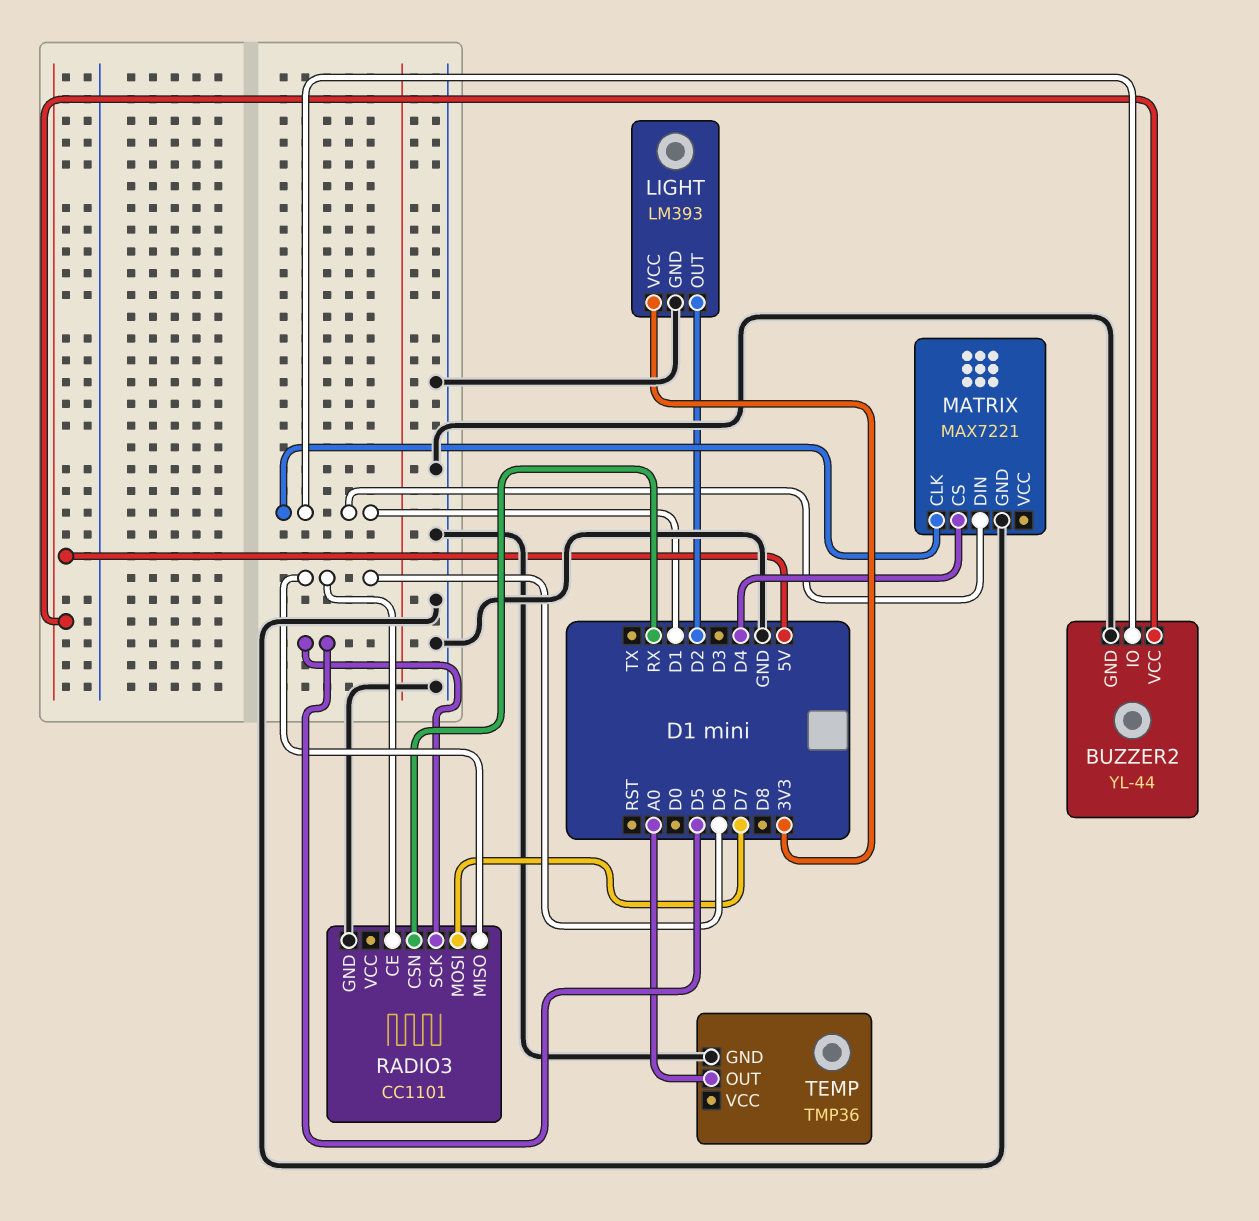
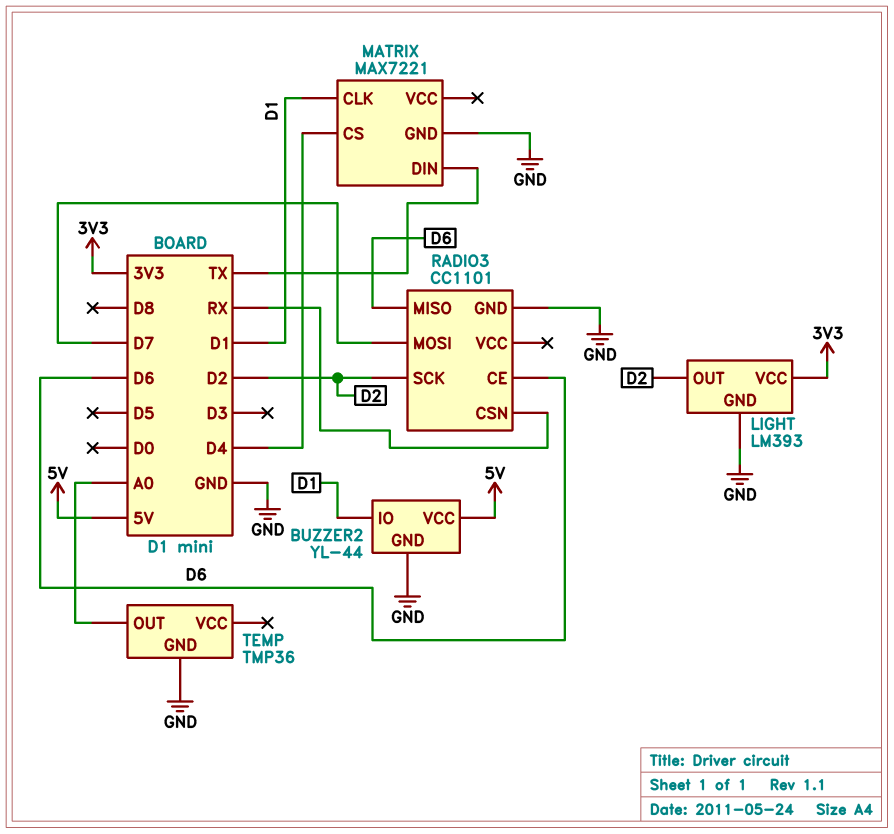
MATRIX pin DIN: D1 -> TX
RADIO3 pin SCK: D5 -> D2

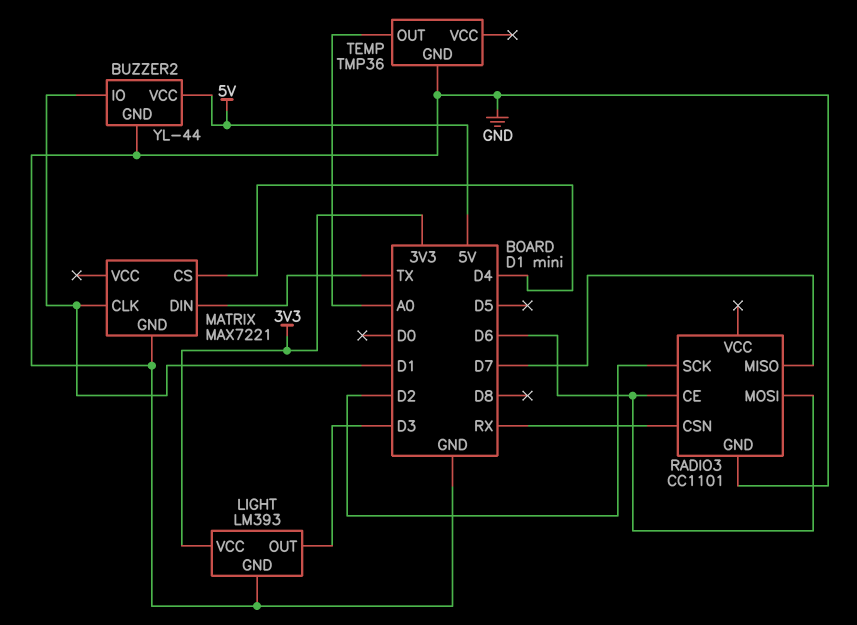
LIGHT pin OUT: D2 -> D3
RADIO3 pin MISO: D6 -> D7
RADIO3 pin MOSI: D7 -> D6

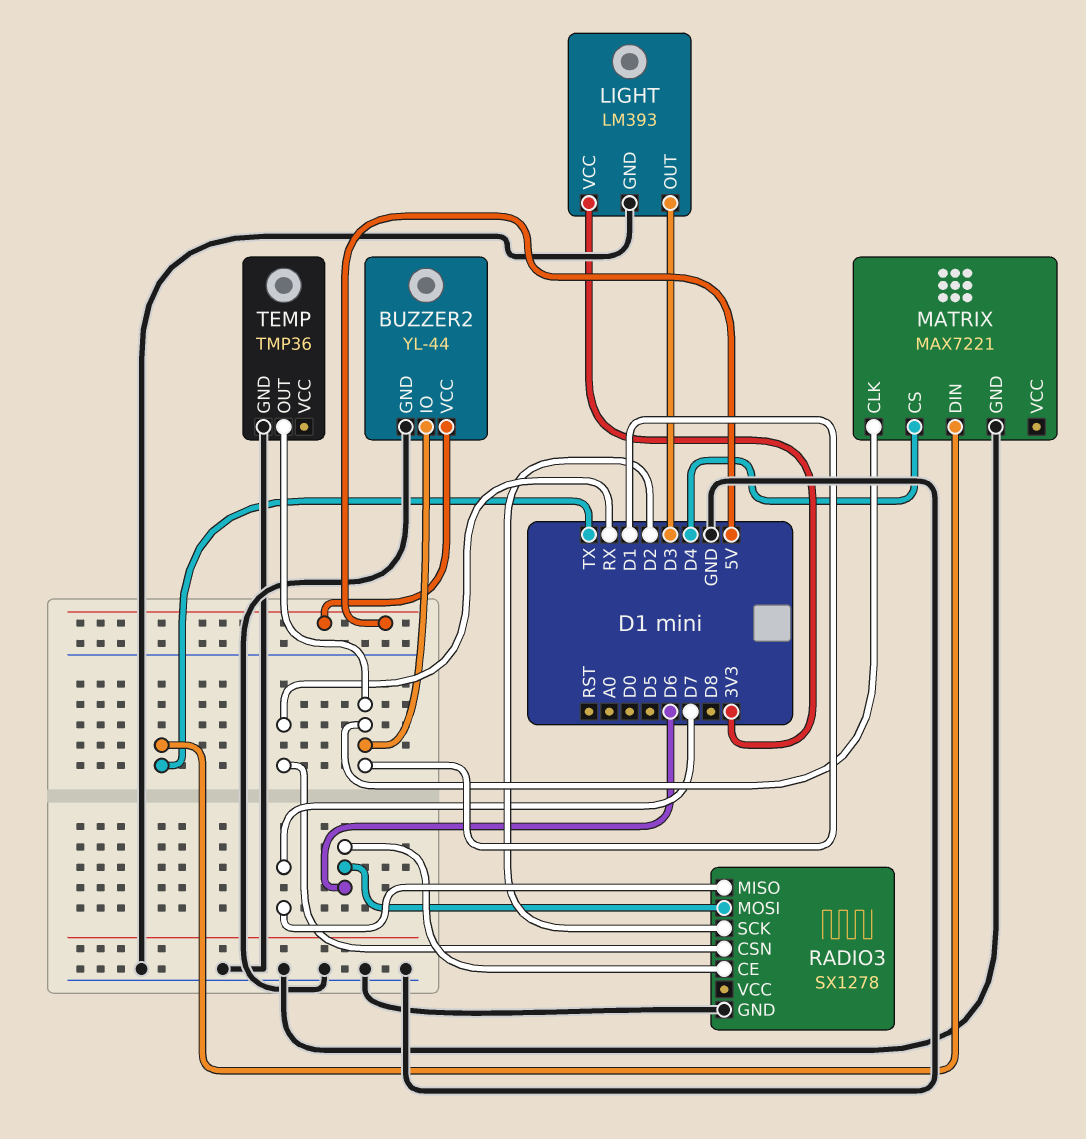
RADIO3: CC1101 -> SX1278
TEMP pin OUT: A0 -> D1

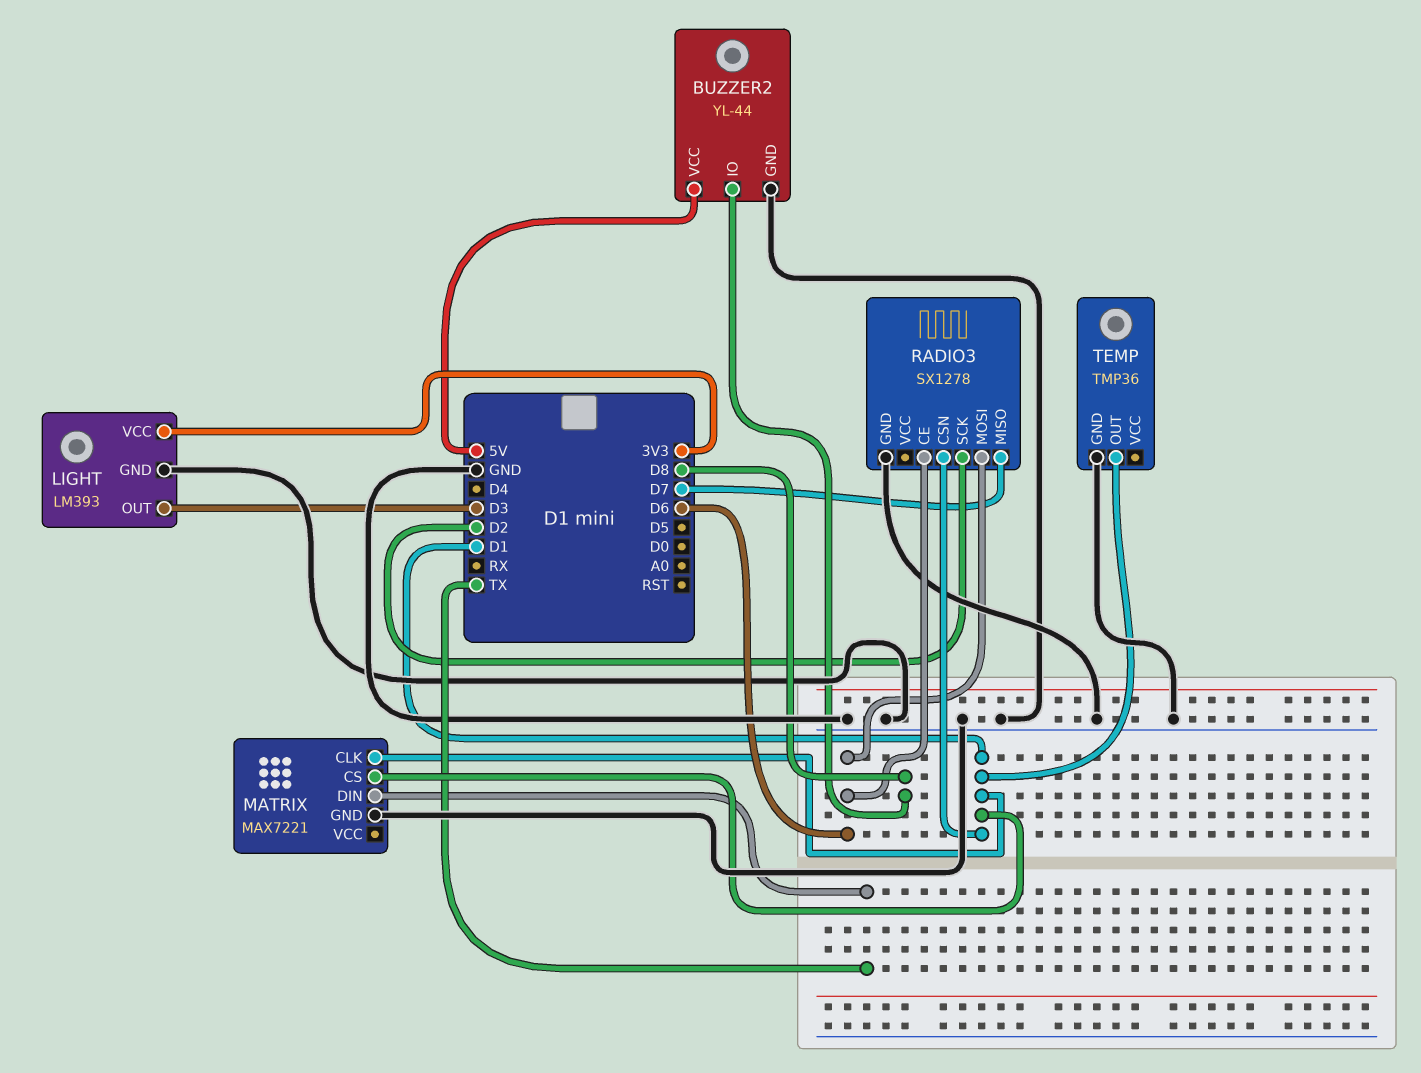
BUZZER2 pin IO: D1 -> D8
MATRIX pin CS: D4 -> D1
RADIO3 pin CSN: RX -> D1

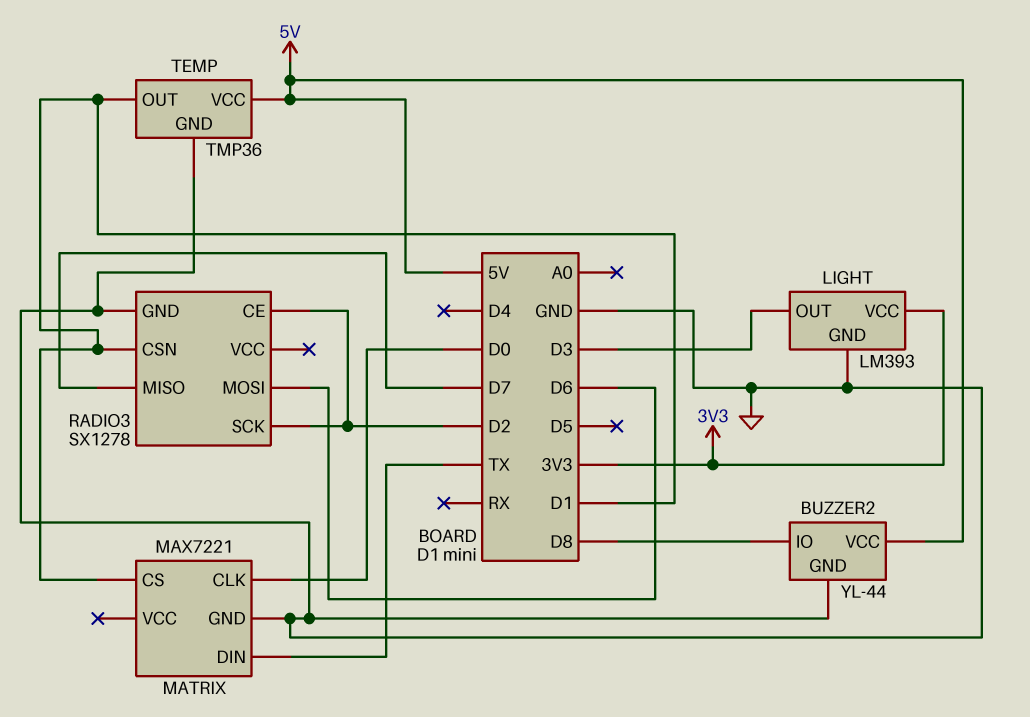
MATRIX pin CLK: D1 -> D0
RADIO3 pin CE: D6 -> D2
TEMP pin VCC: none -> 5V

